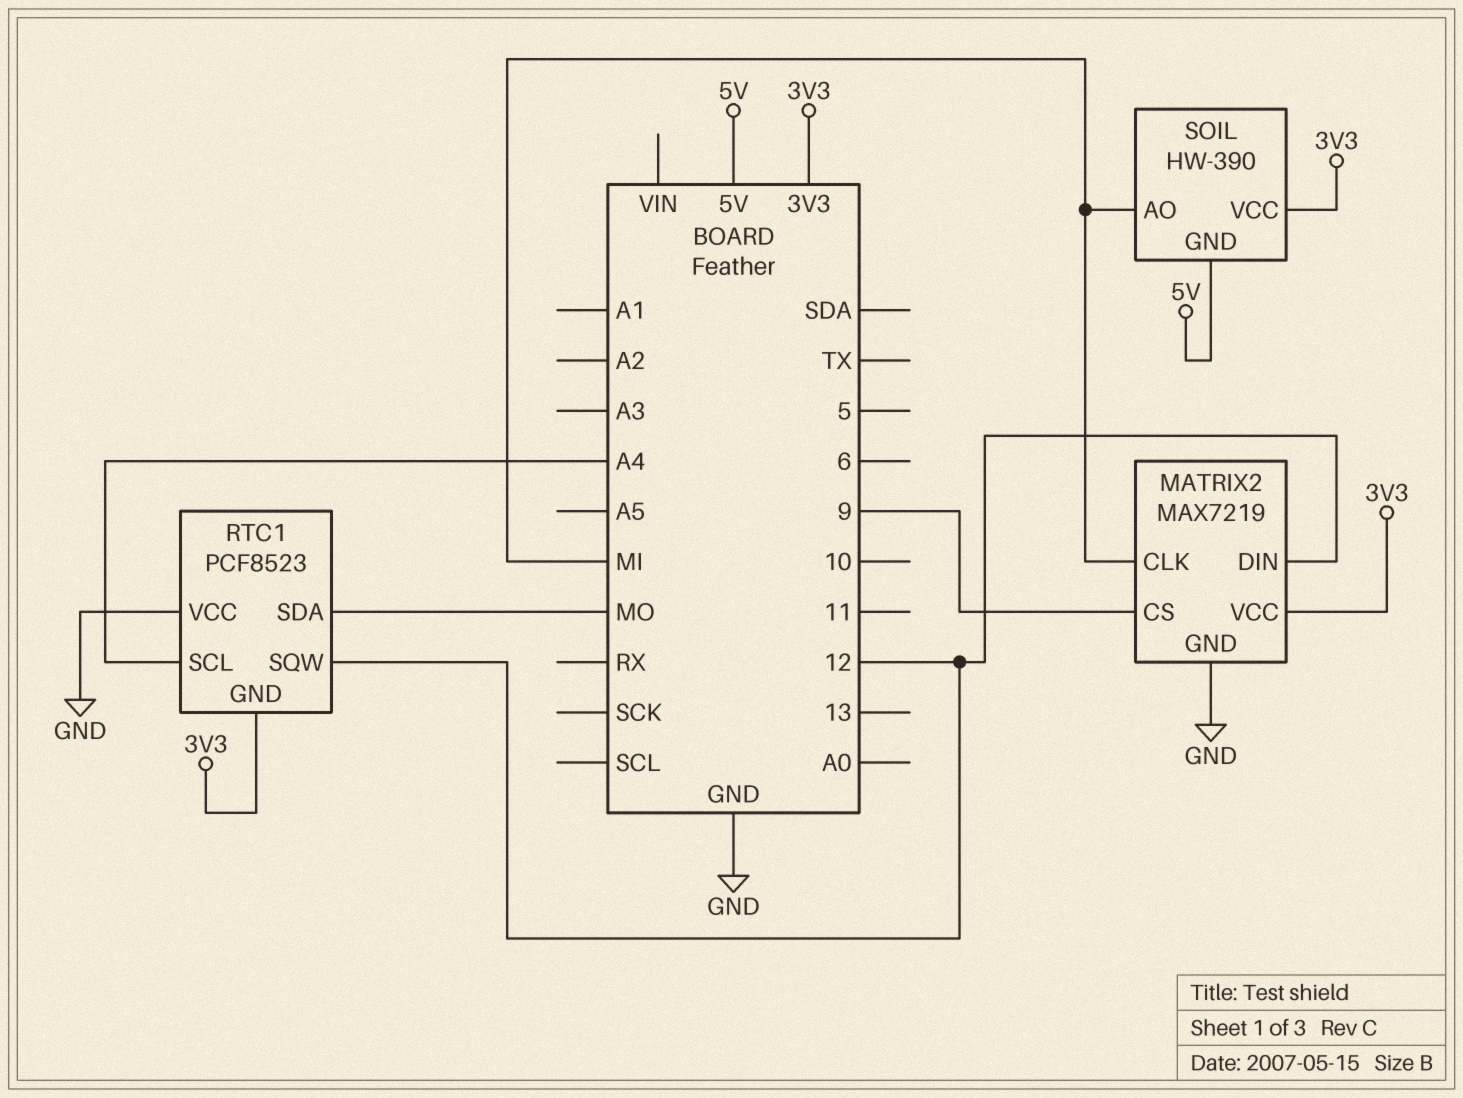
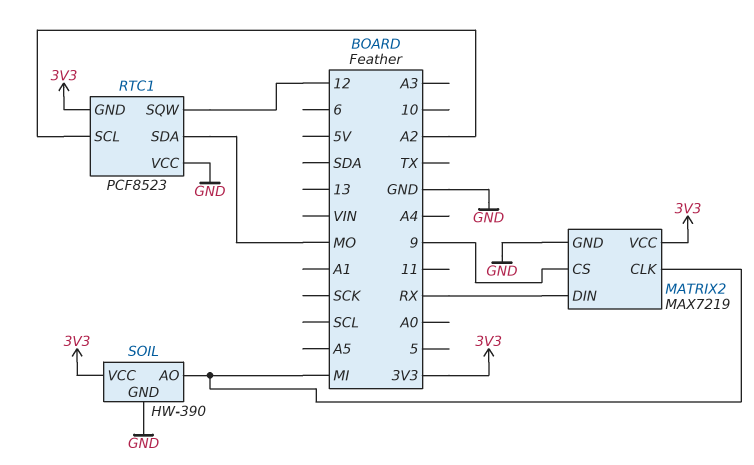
MATRIX2 pin DIN: 12 -> RX
RTC1 pin SCL: A4 -> A2
SOIL pin GND: 5V -> GND

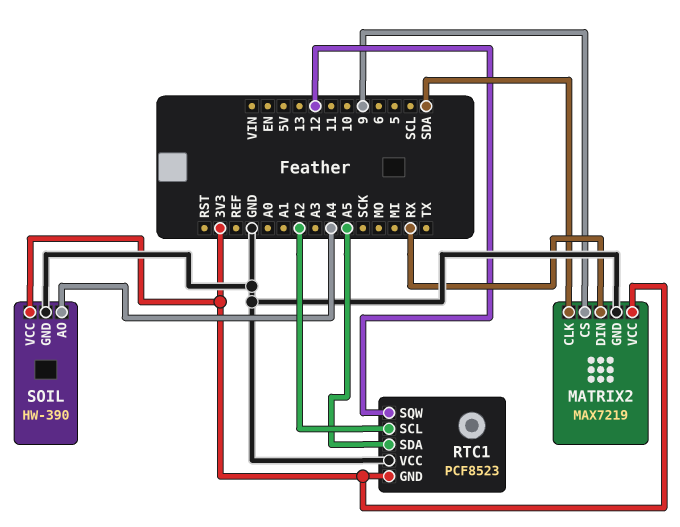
MATRIX2 pin CLK: MI -> SDA
RTC1 pin SDA: MO -> A5
SOIL pin AO: MI -> A4

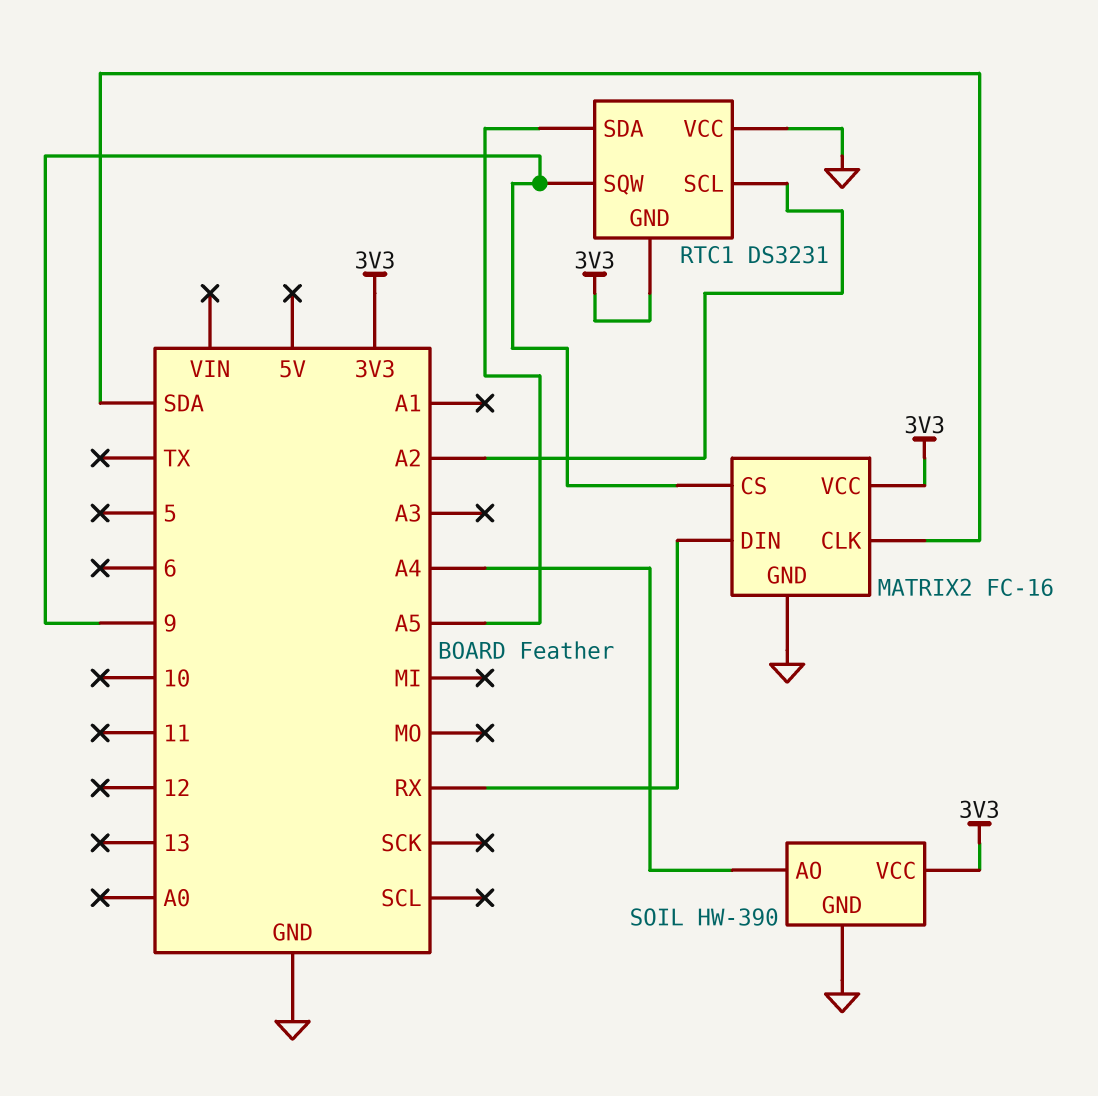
MATRIX2: MAX7219 -> FC-16
RTC1: PCF8523 -> DS3231
RTC1 pin SQW: 12 -> 9

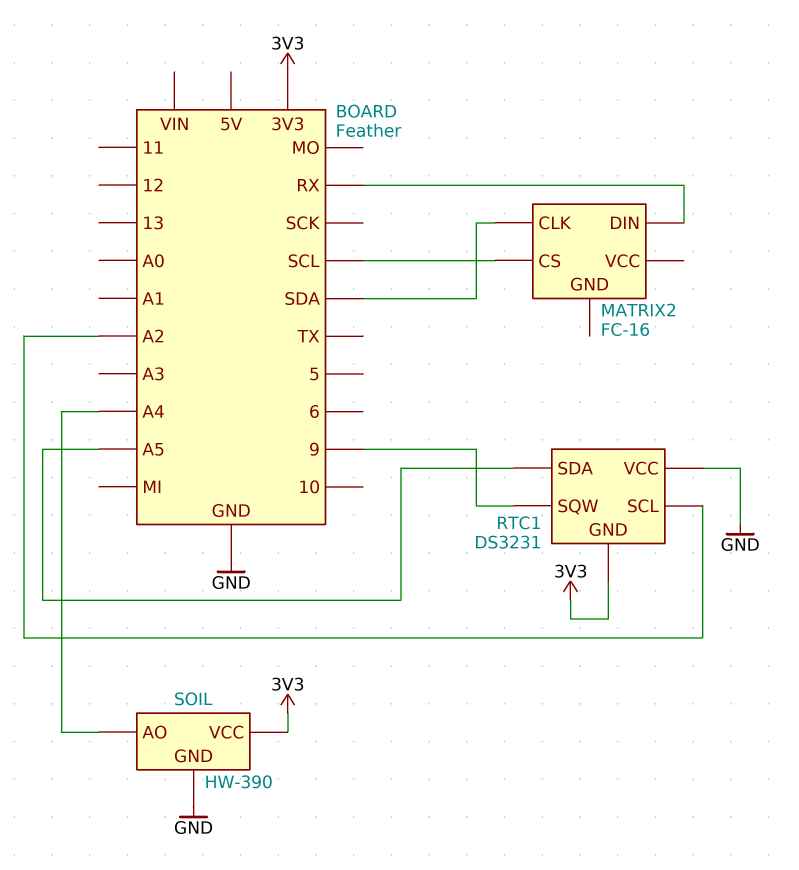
MATRIX2 pin CS: 9 -> SCL
MATRIX2 pin GND: GND -> none
MATRIX2 pin VCC: 3V3 -> none

